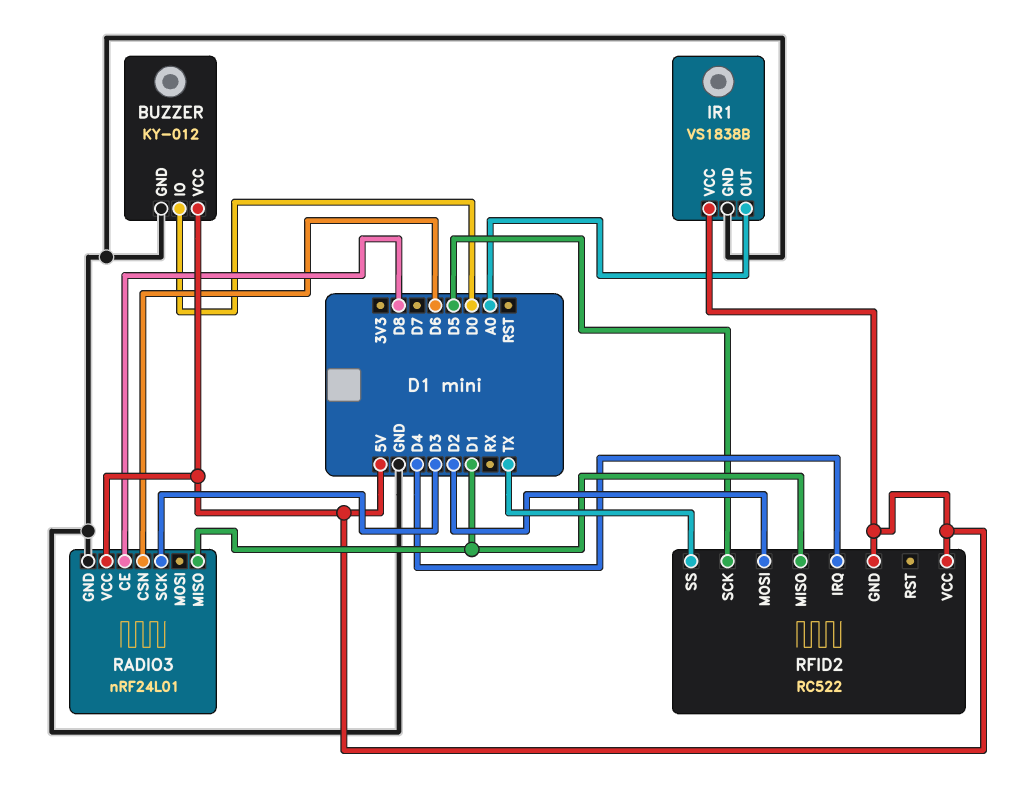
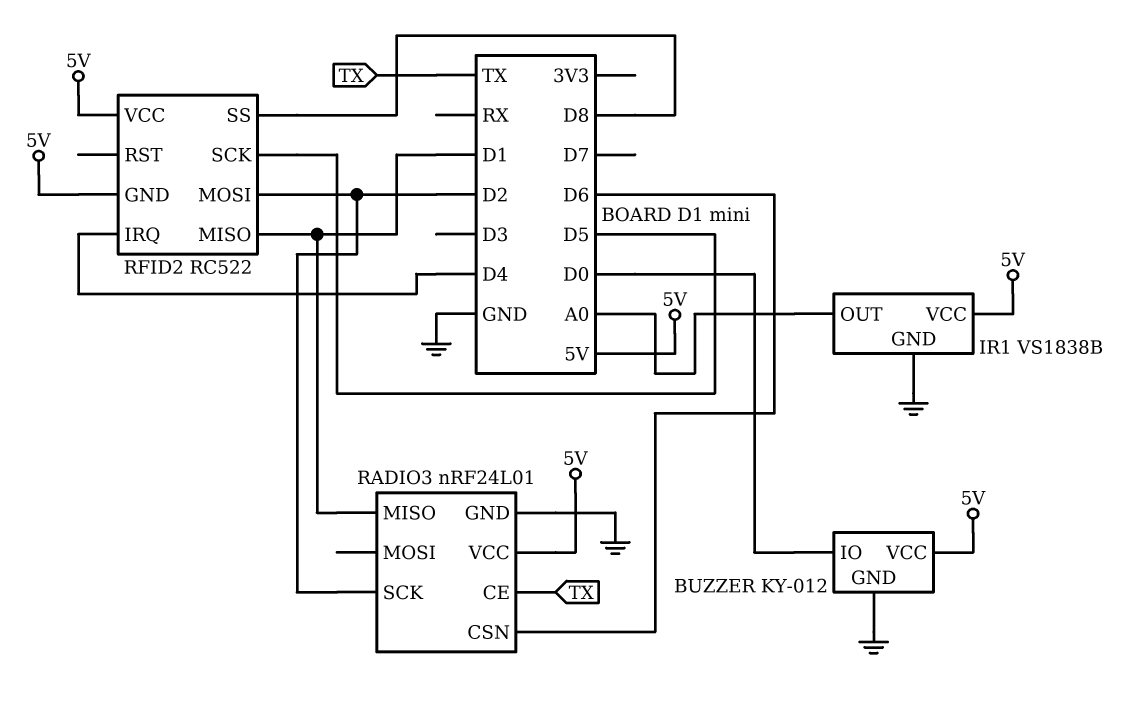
RADIO3 pin CE: D8 -> TX
RADIO3 pin SCK: D3 -> D2
RFID2 pin SS: TX -> D8

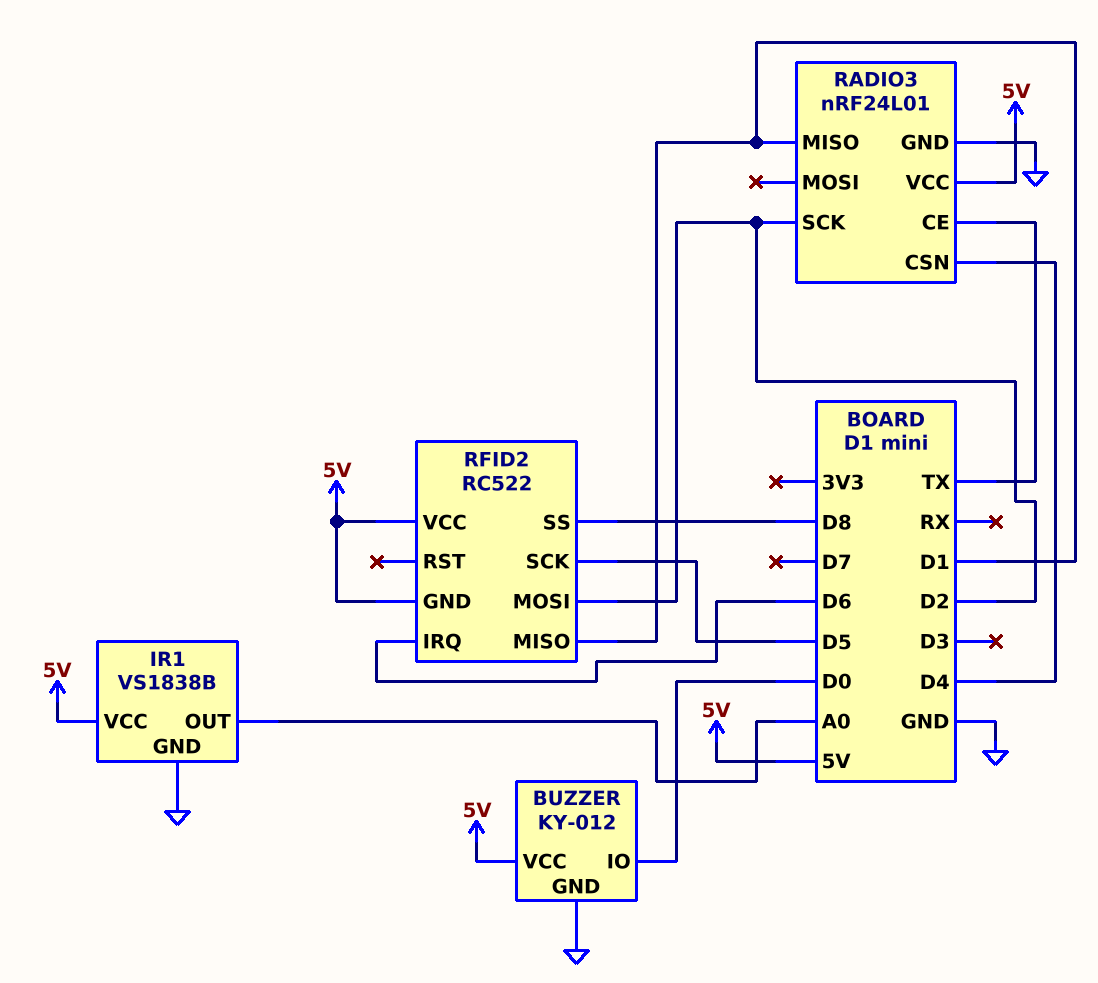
RADIO3 pin CSN: D6 -> D4
RFID2 pin IRQ: D4 -> D6

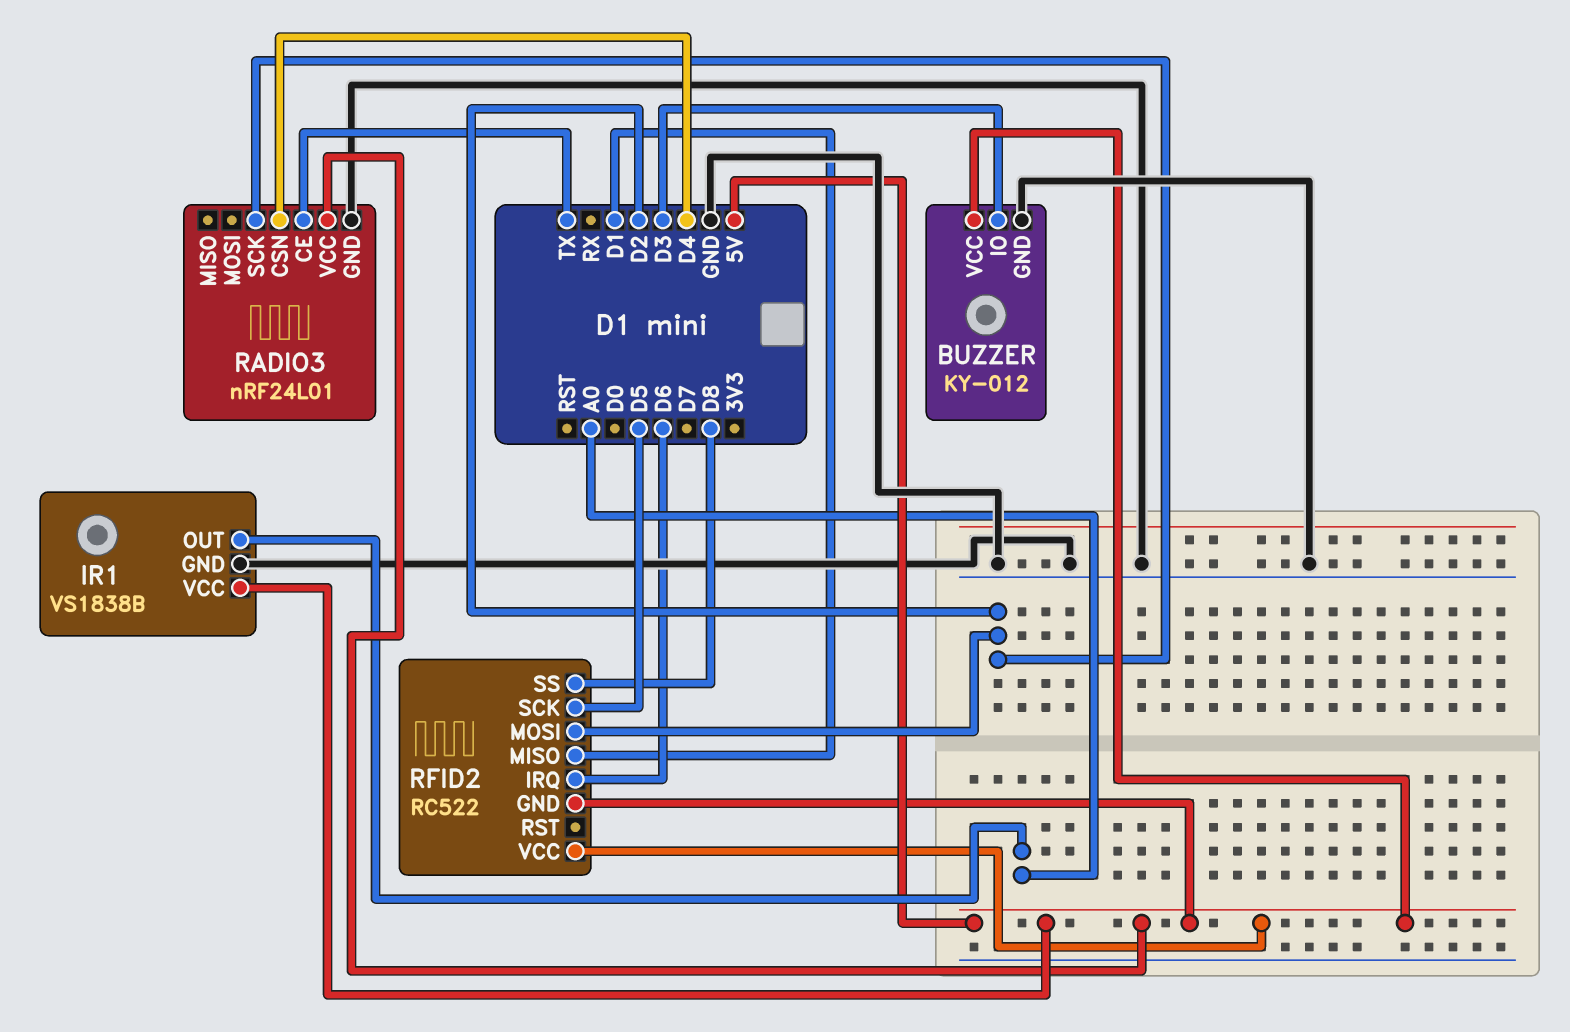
BUZZER pin IO: D0 -> D3
RADIO3 pin MISO: D1 -> none

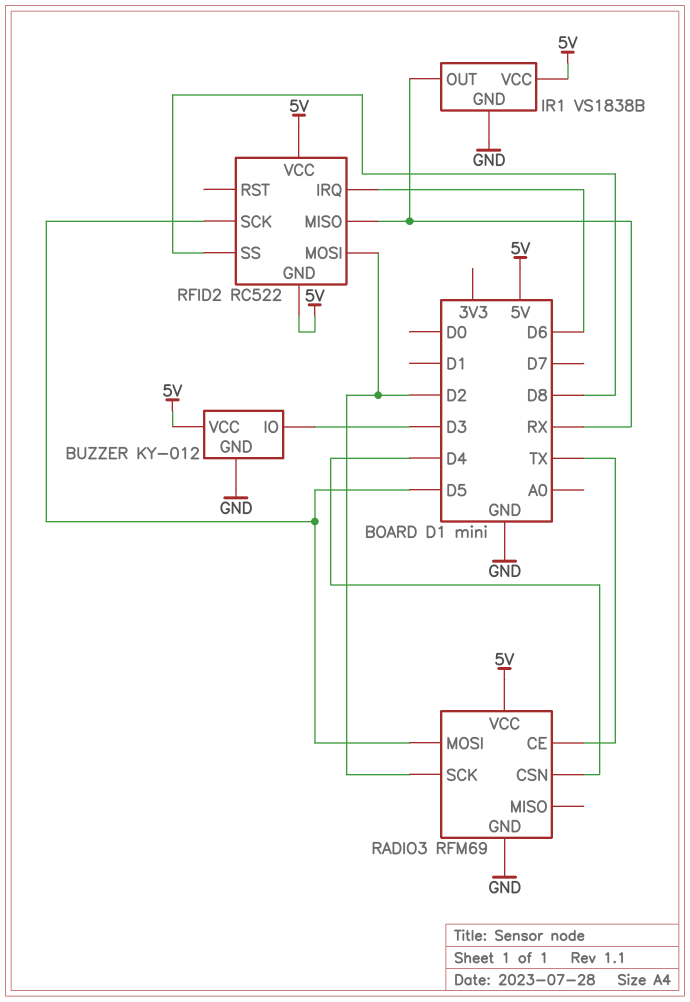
IR1 pin OUT: A0 -> RX
RADIO3: nRF24L01 -> RFM69
RADIO3 pin MOSI: none -> D5
RFID2 pin MISO: D1 -> RX

